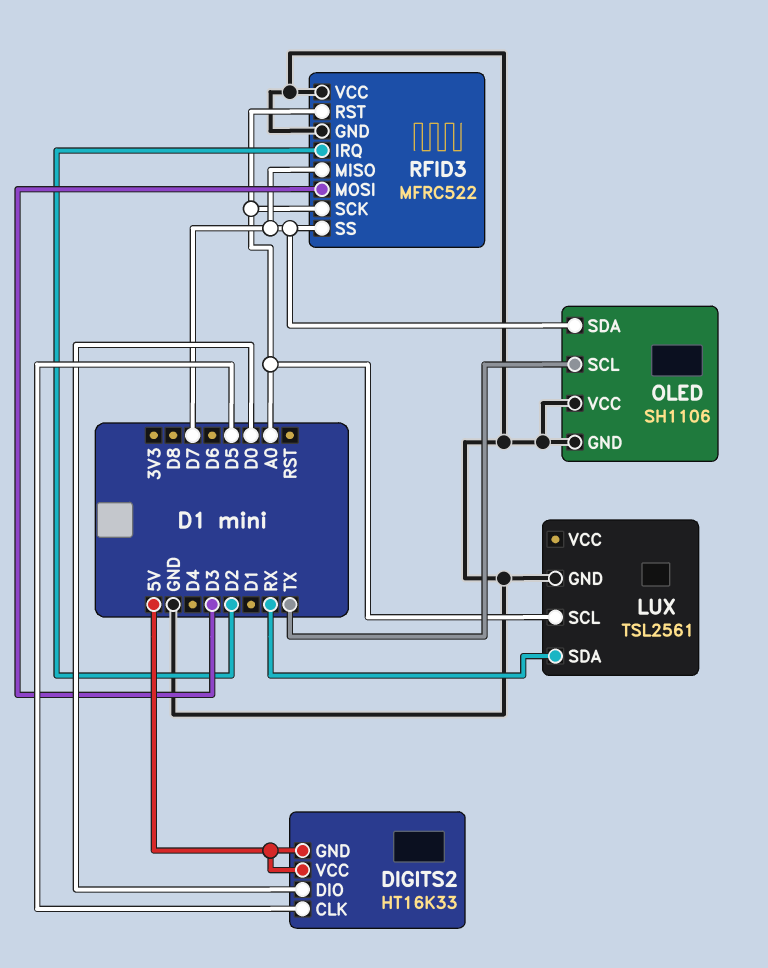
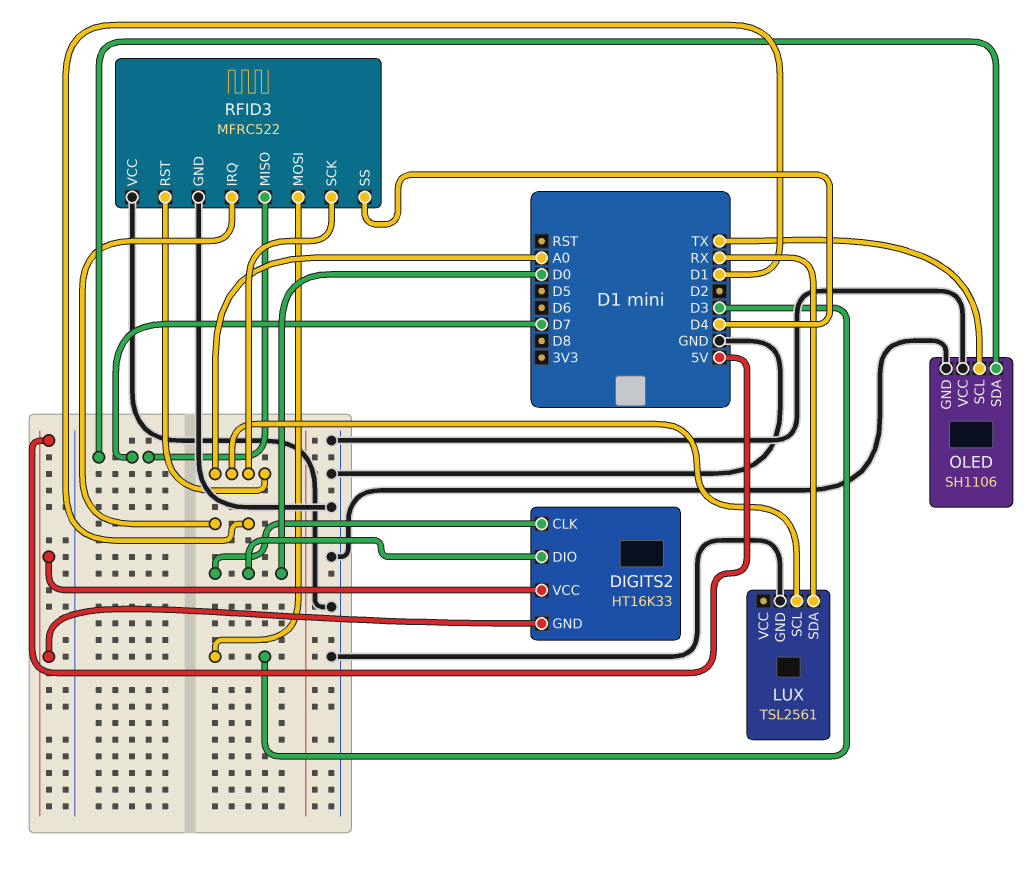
DIGITS2 pin CLK: D5 -> D0
RFID3 pin IRQ: D2 -> D1
RFID3 pin SS: D7 -> D4

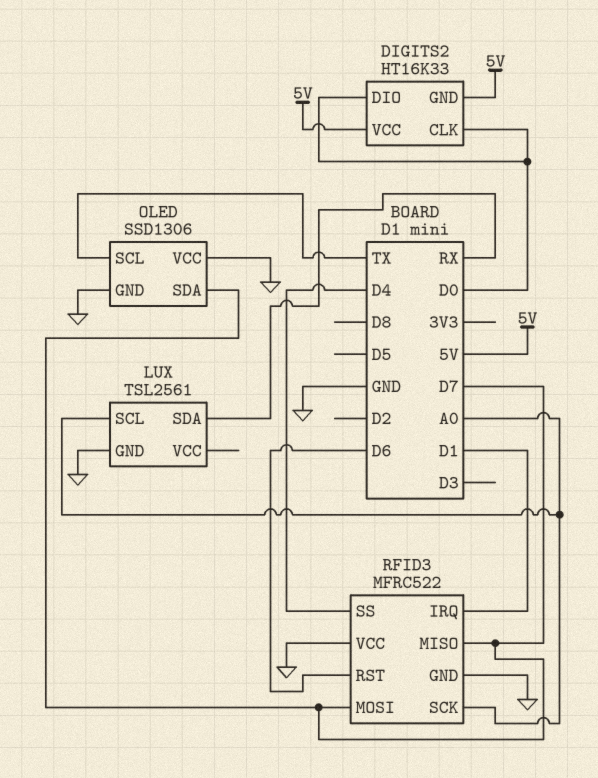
OLED: SH1106 -> SSD1306
RFID3 pin MOSI: D3 -> D7
RFID3 pin RST: A0 -> D6

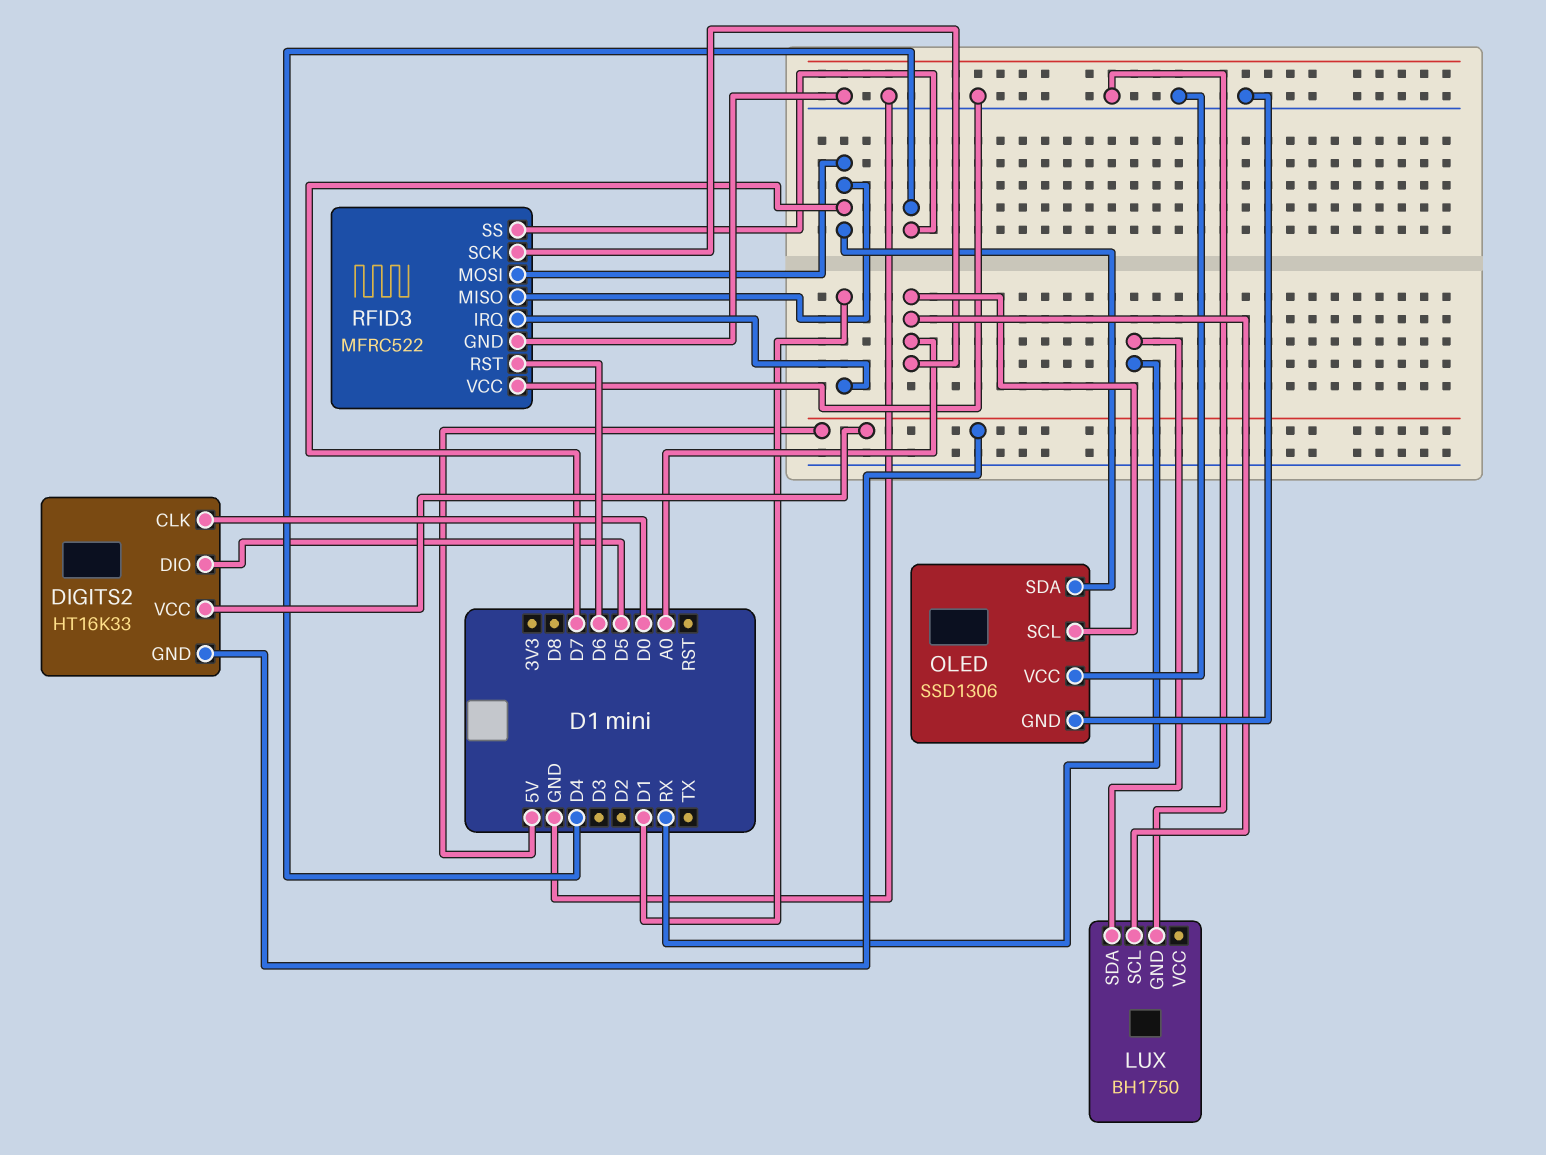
DIGITS2 pin DIO: D0 -> D5
LUX: TSL2561 -> BH1750
OLED pin SCL: TX -> A0

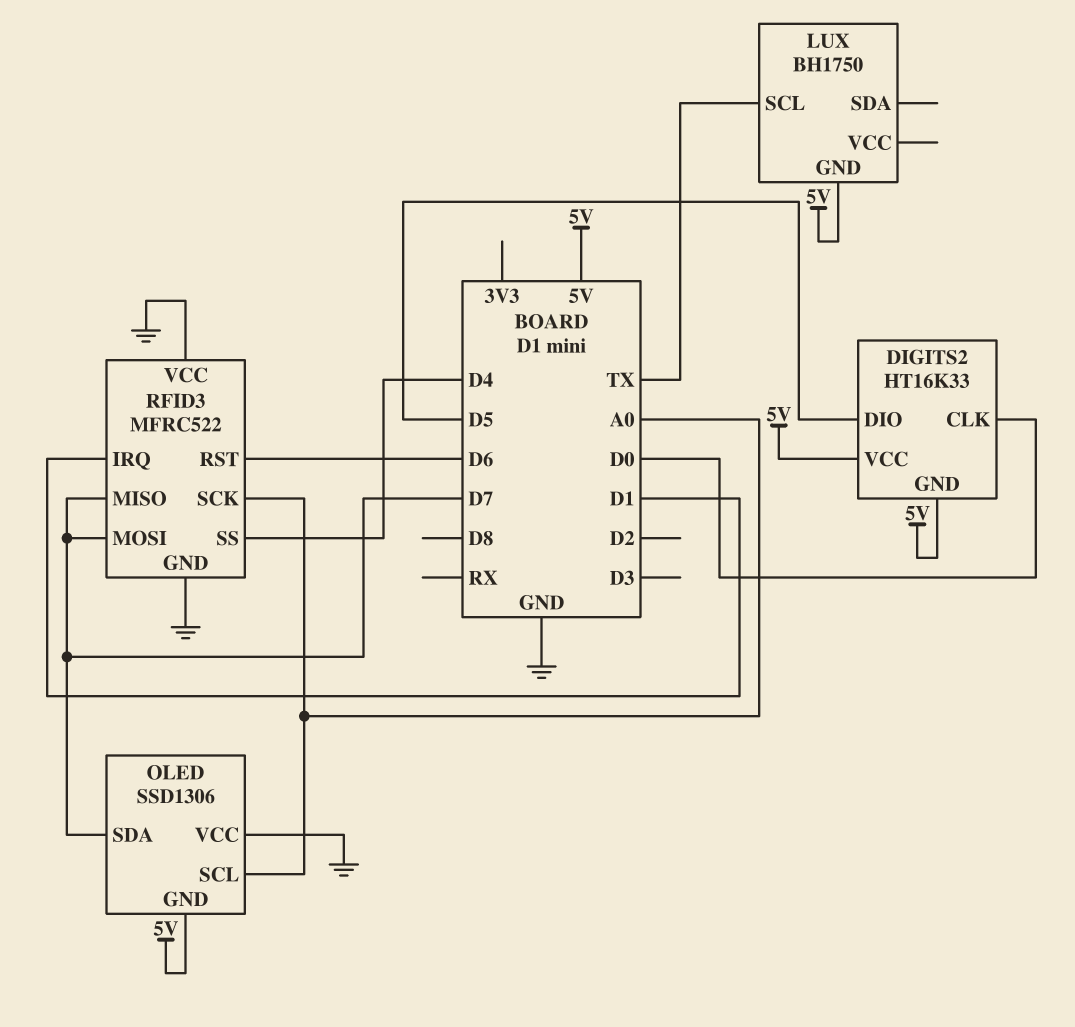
LUX pin GND: GND -> 5V
LUX pin SCL: A0 -> TX
LUX pin SDA: RX -> none
OLED pin GND: GND -> 5V

